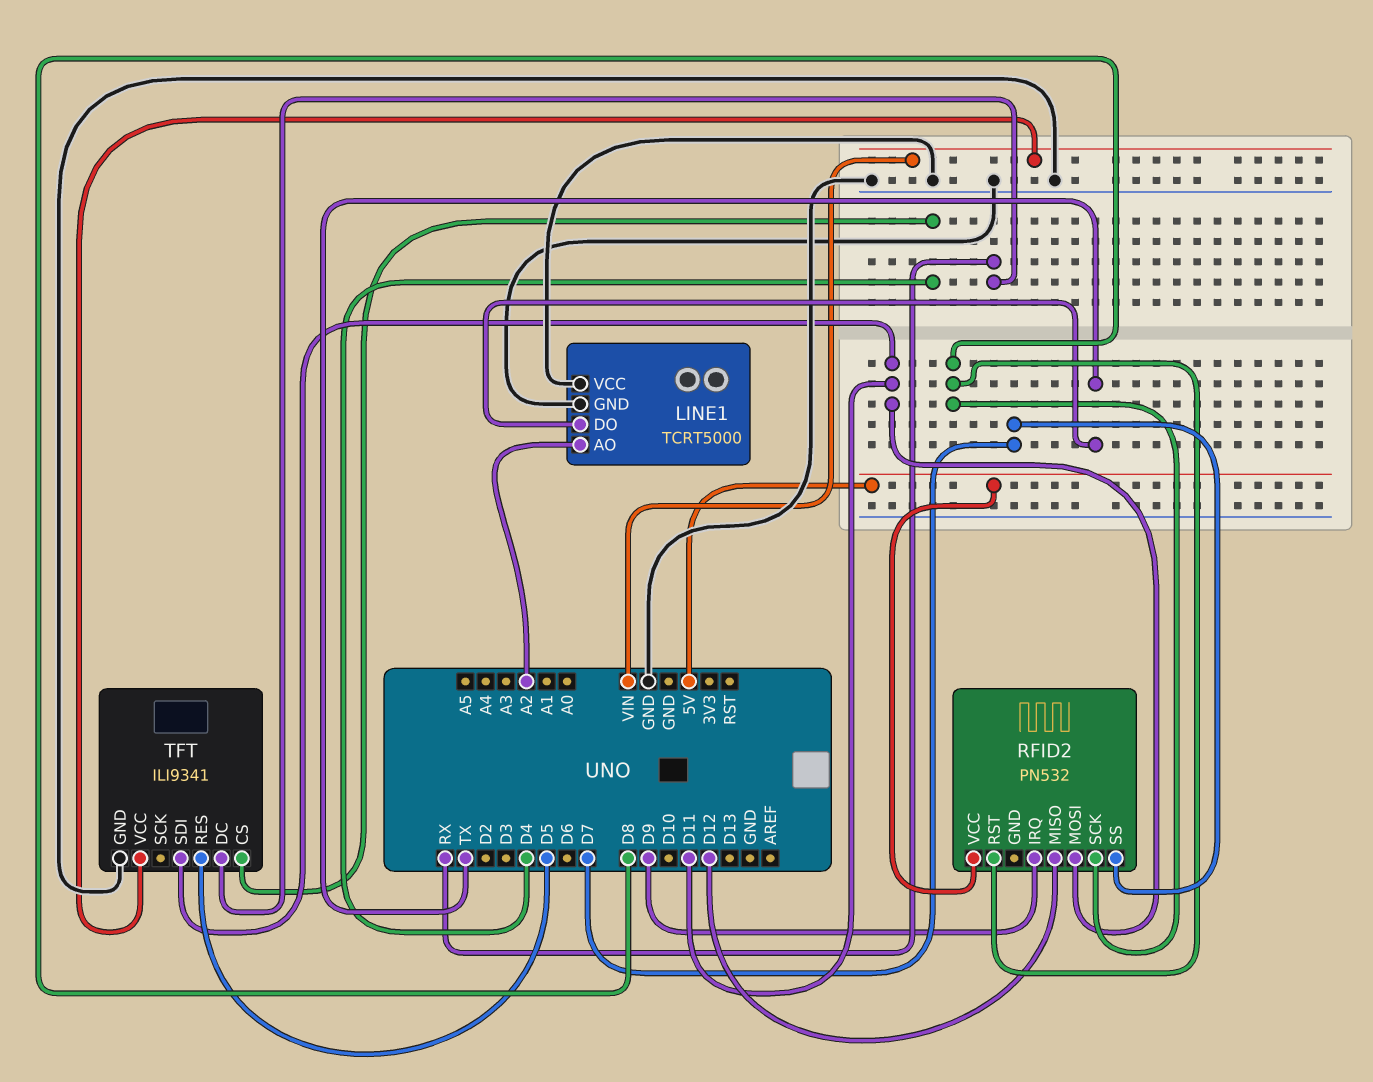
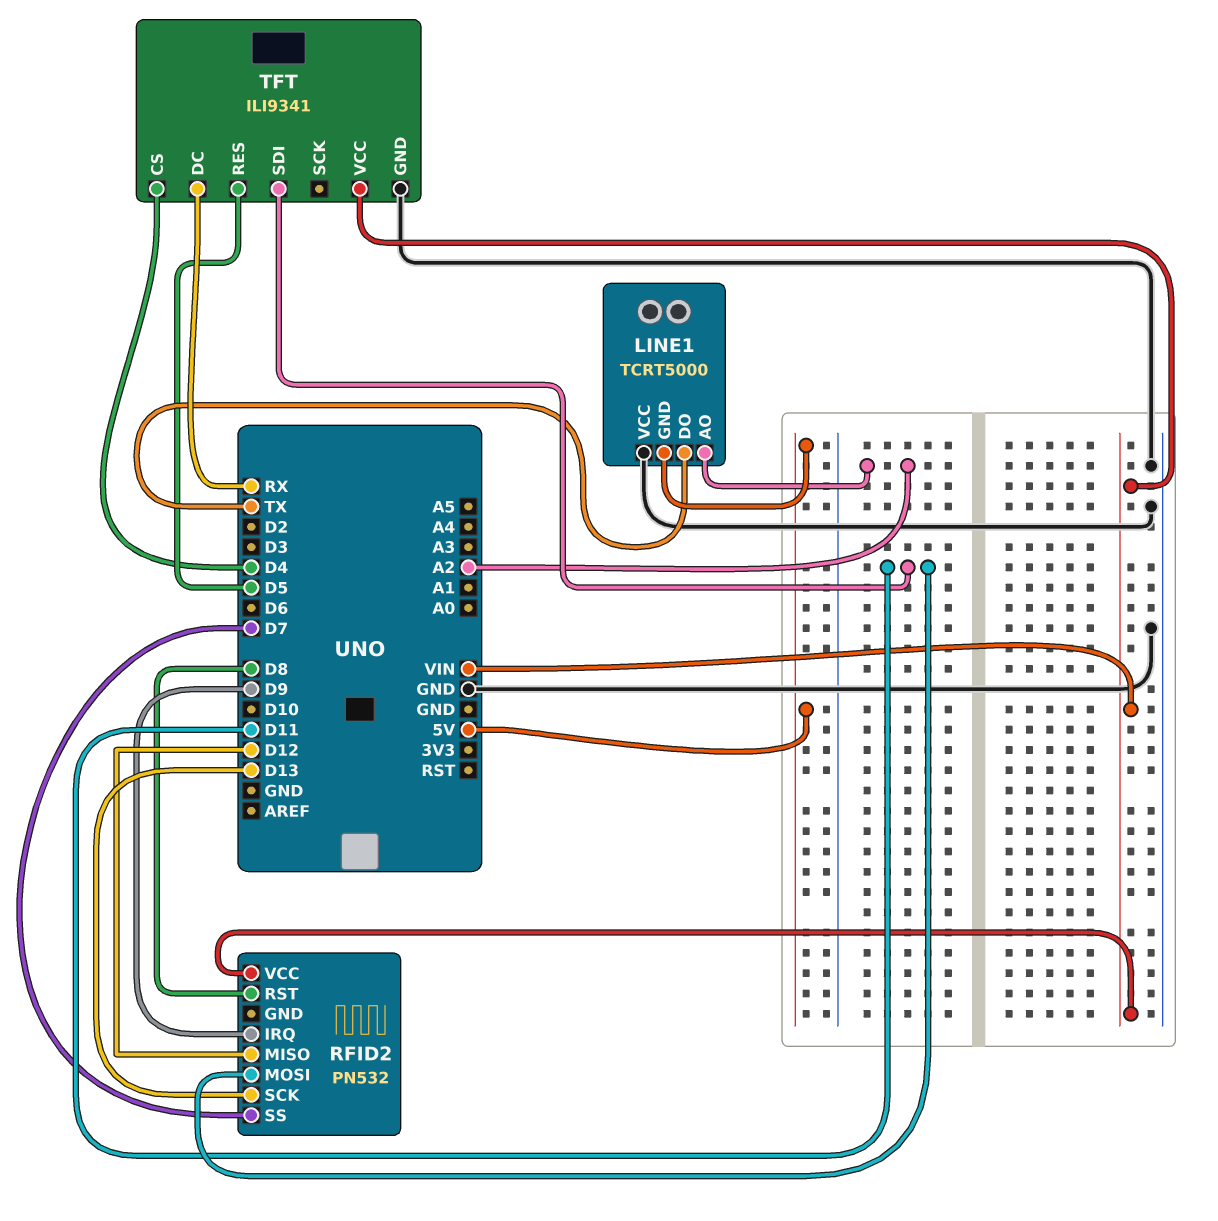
LINE1 pin GND: GND -> 5V
RFID2 pin SCK: D8 -> D13
RFID2 pin VCC: 5V -> VIN

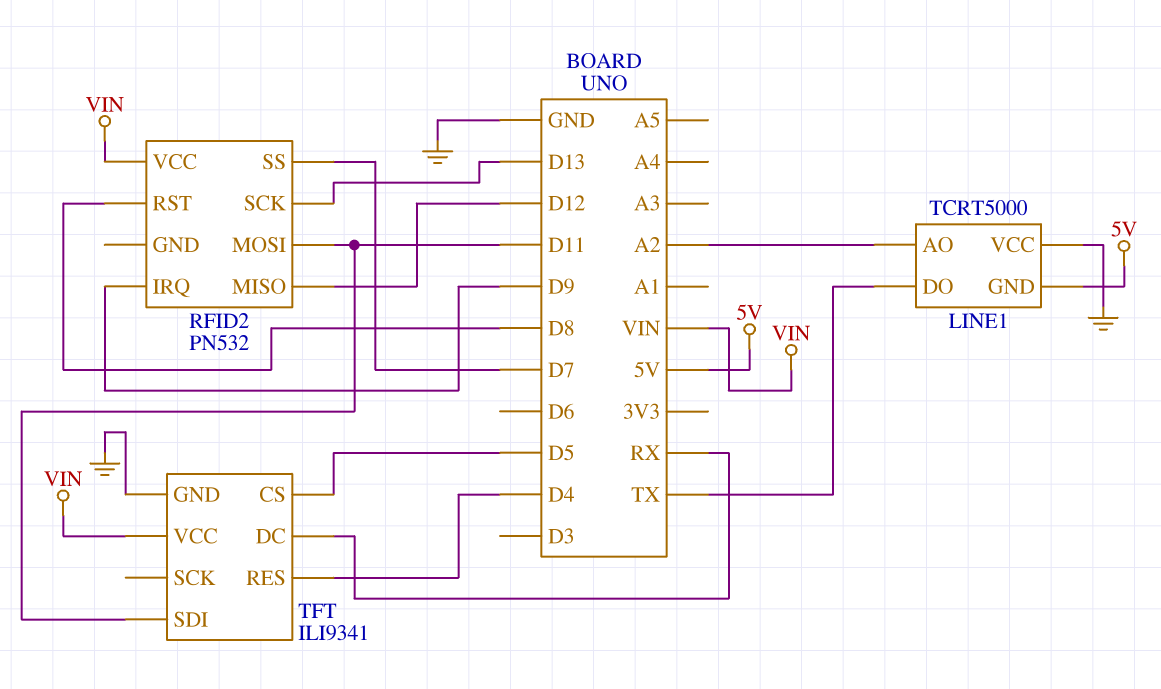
TFT pin CS: D4 -> D5
TFT pin RES: D5 -> D4

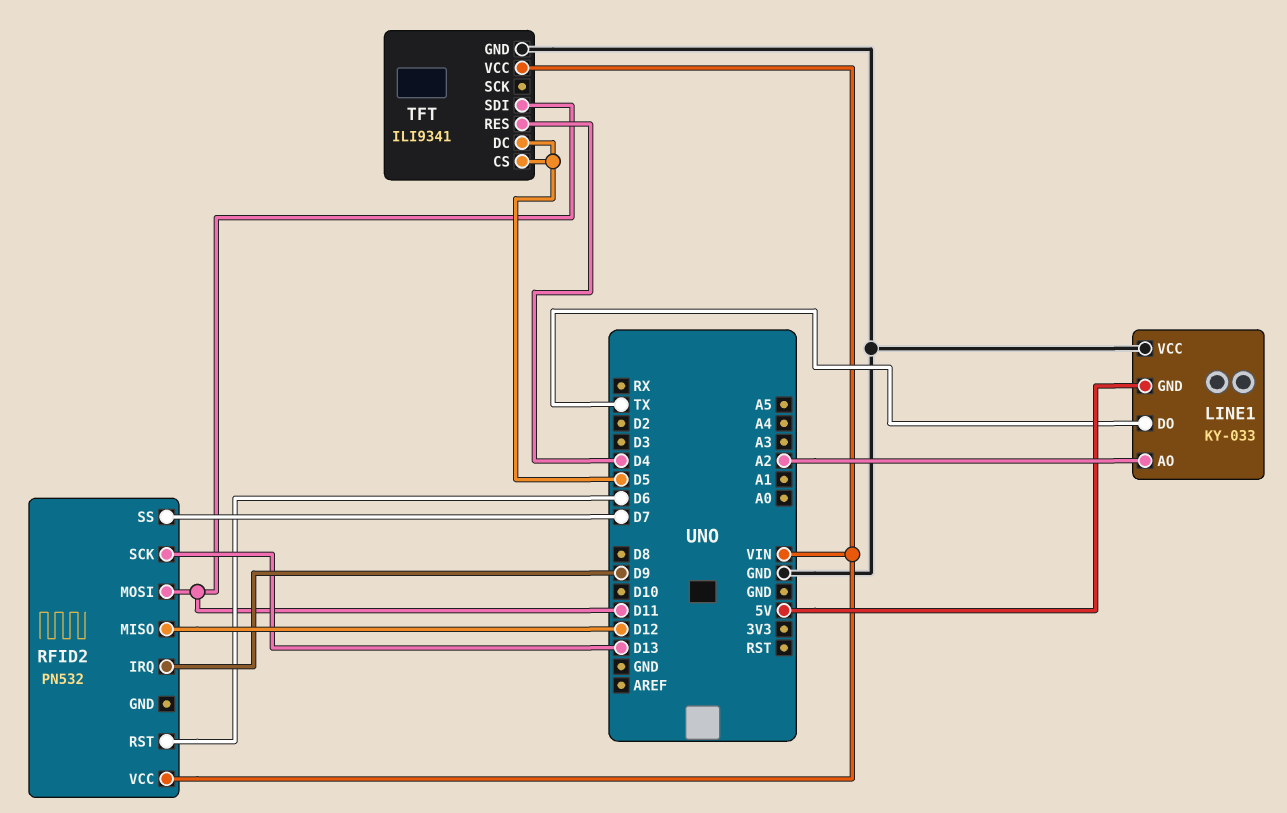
LINE1: TCRT5000 -> KY-033
RFID2 pin RST: D8 -> D6
TFT pin DC: RX -> D5

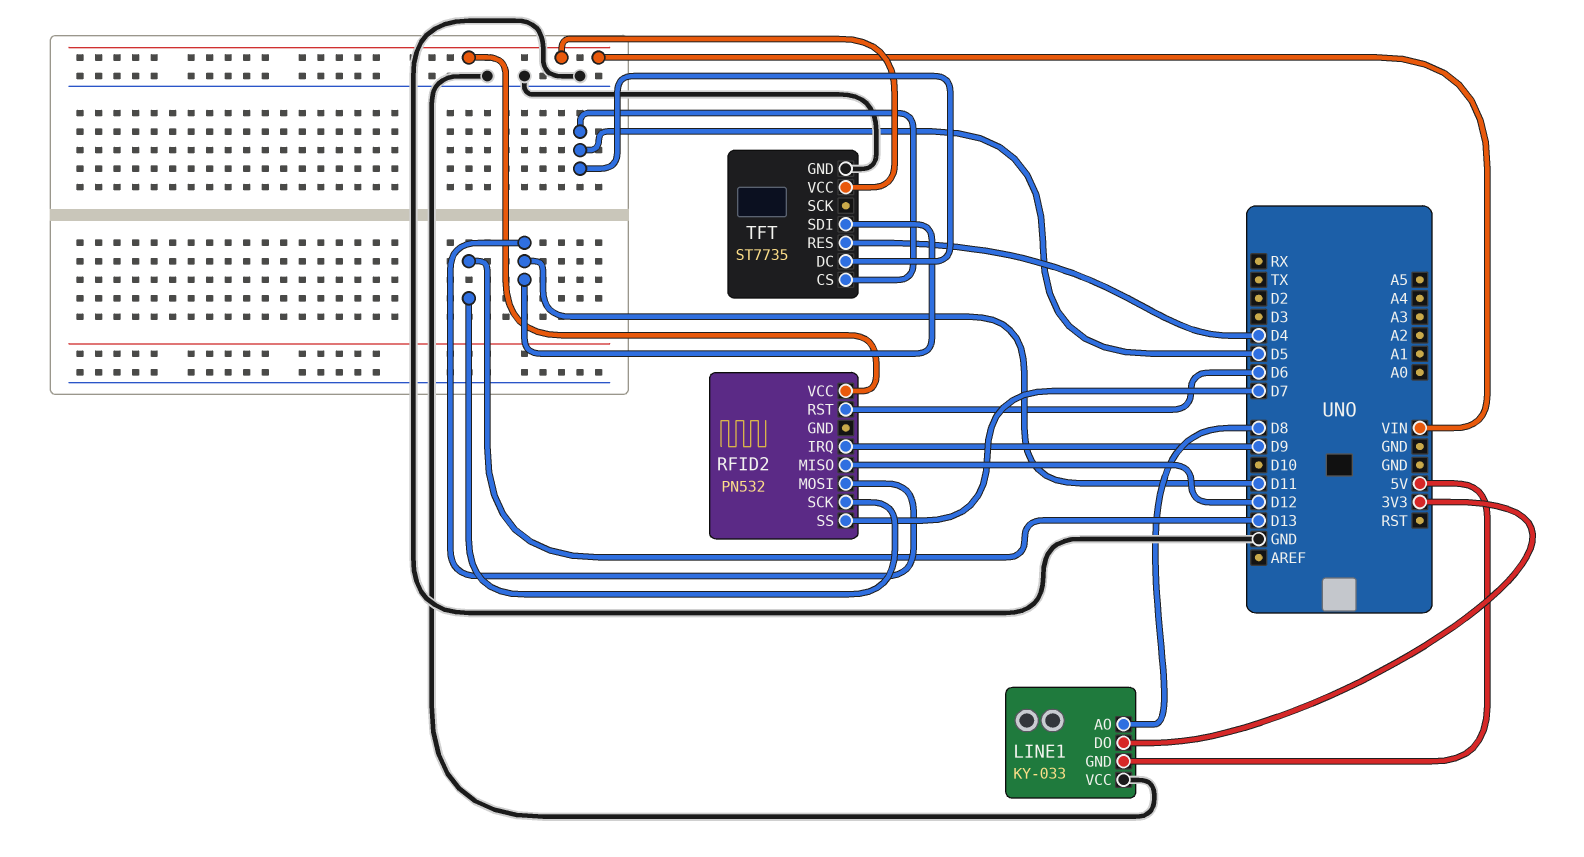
LINE1 pin AO: A2 -> D8
LINE1 pin DO: TX -> 3V3
TFT: ILI9341 -> ST7735

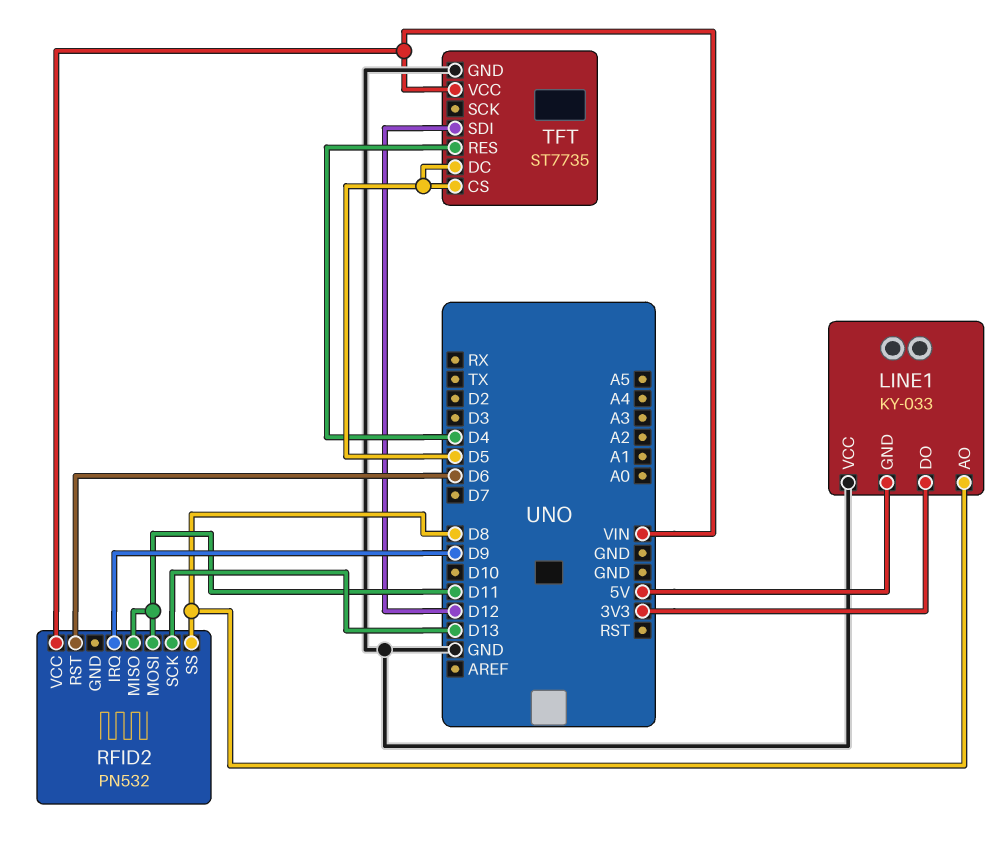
RFID2 pin MISO: D12 -> D11
RFID2 pin SS: D7 -> D8
TFT pin SDI: D11 -> D12

